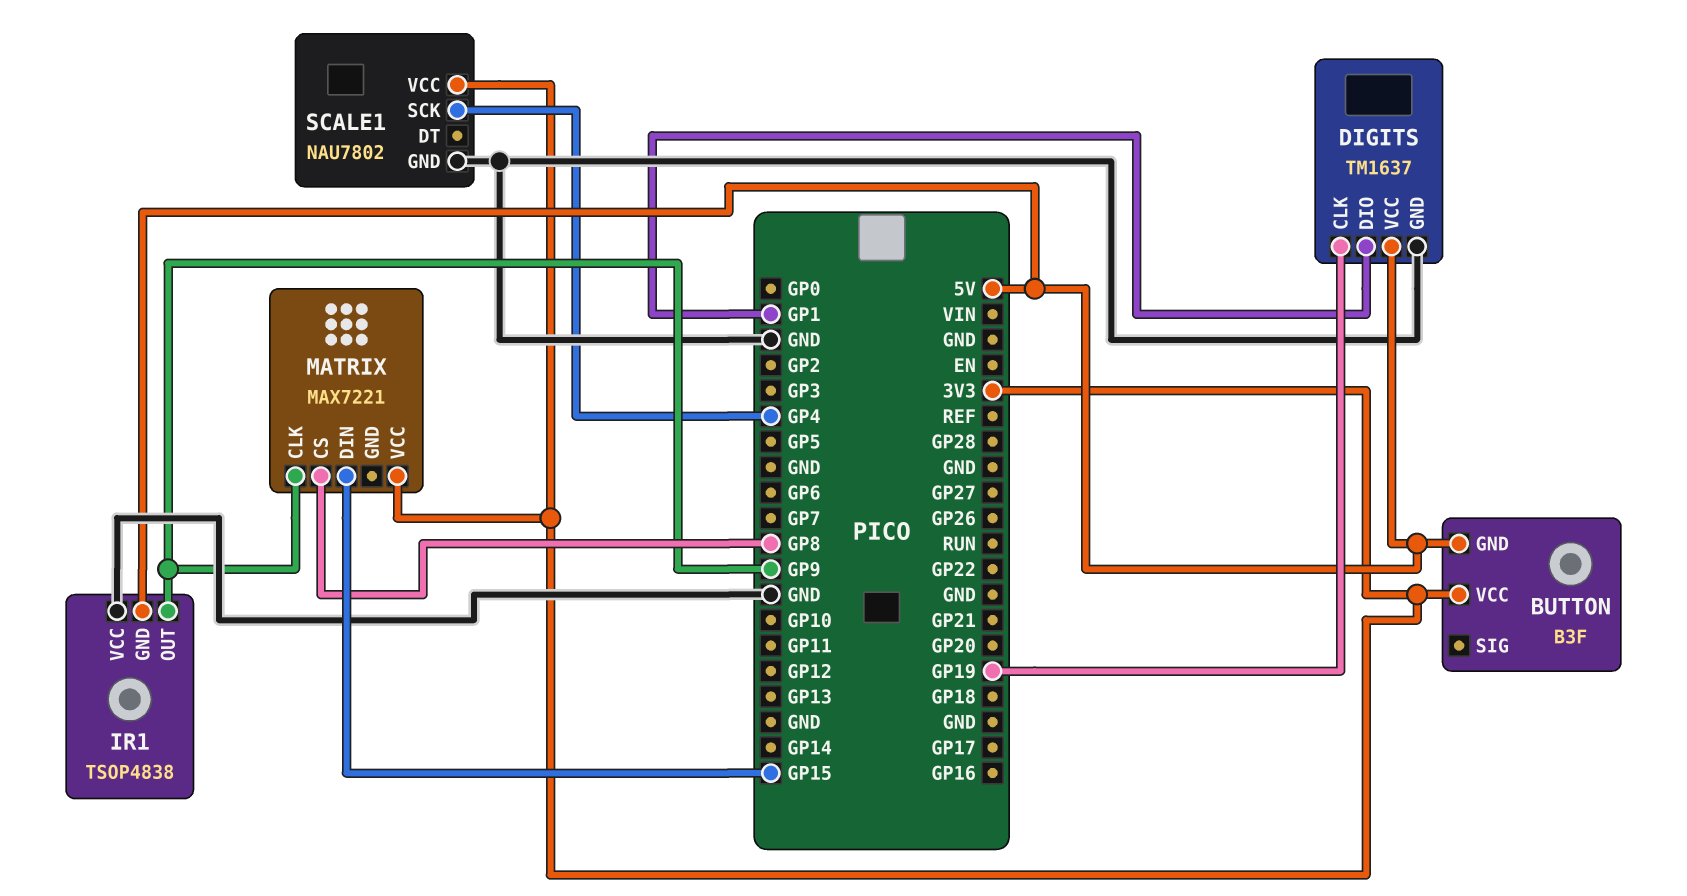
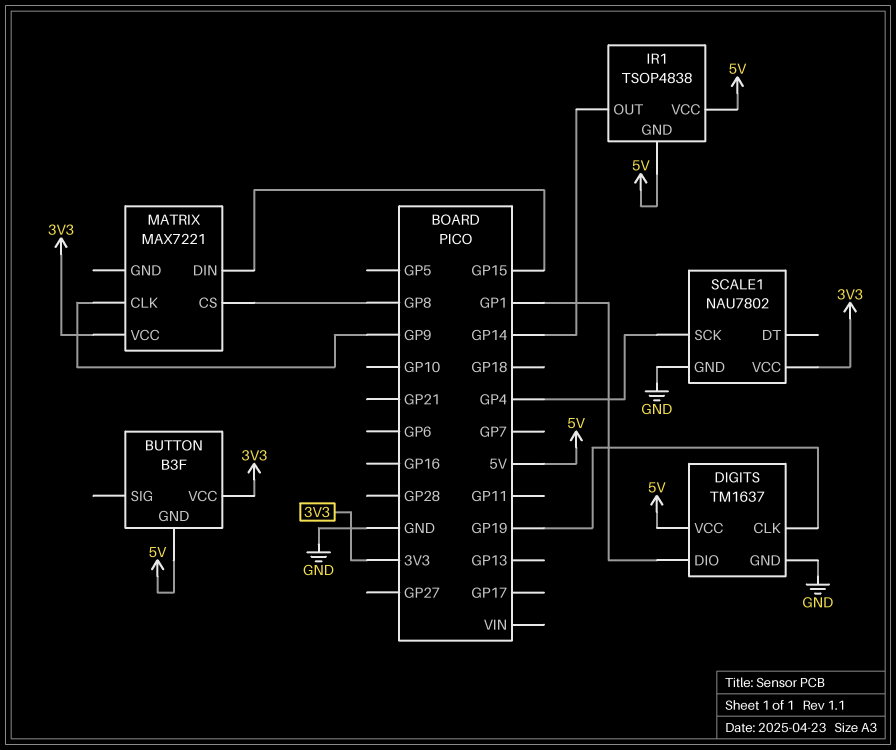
IR1 pin OUT: GP9 -> GP14
IR1 pin VCC: GND -> 5V

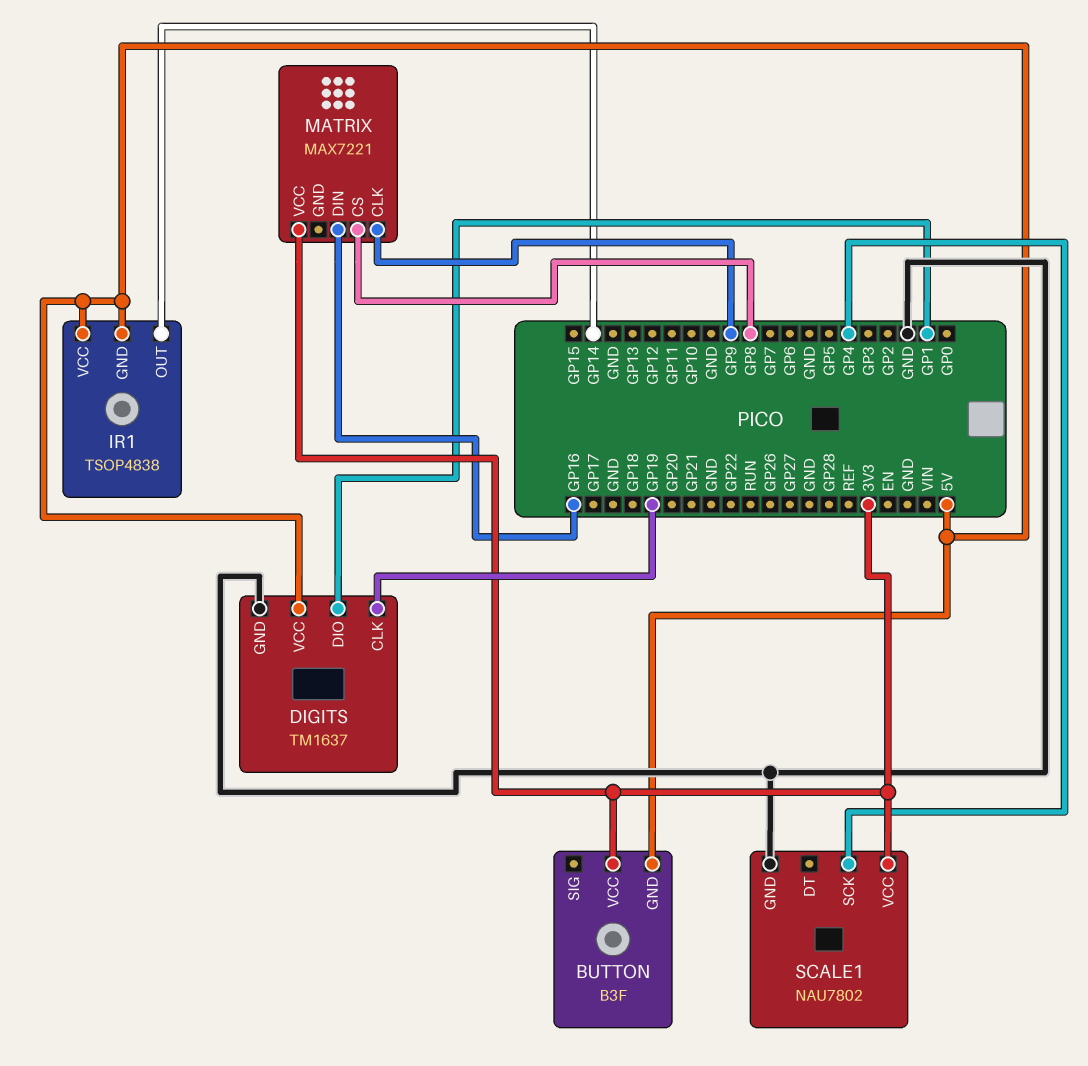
MATRIX pin DIN: GP15 -> GP16

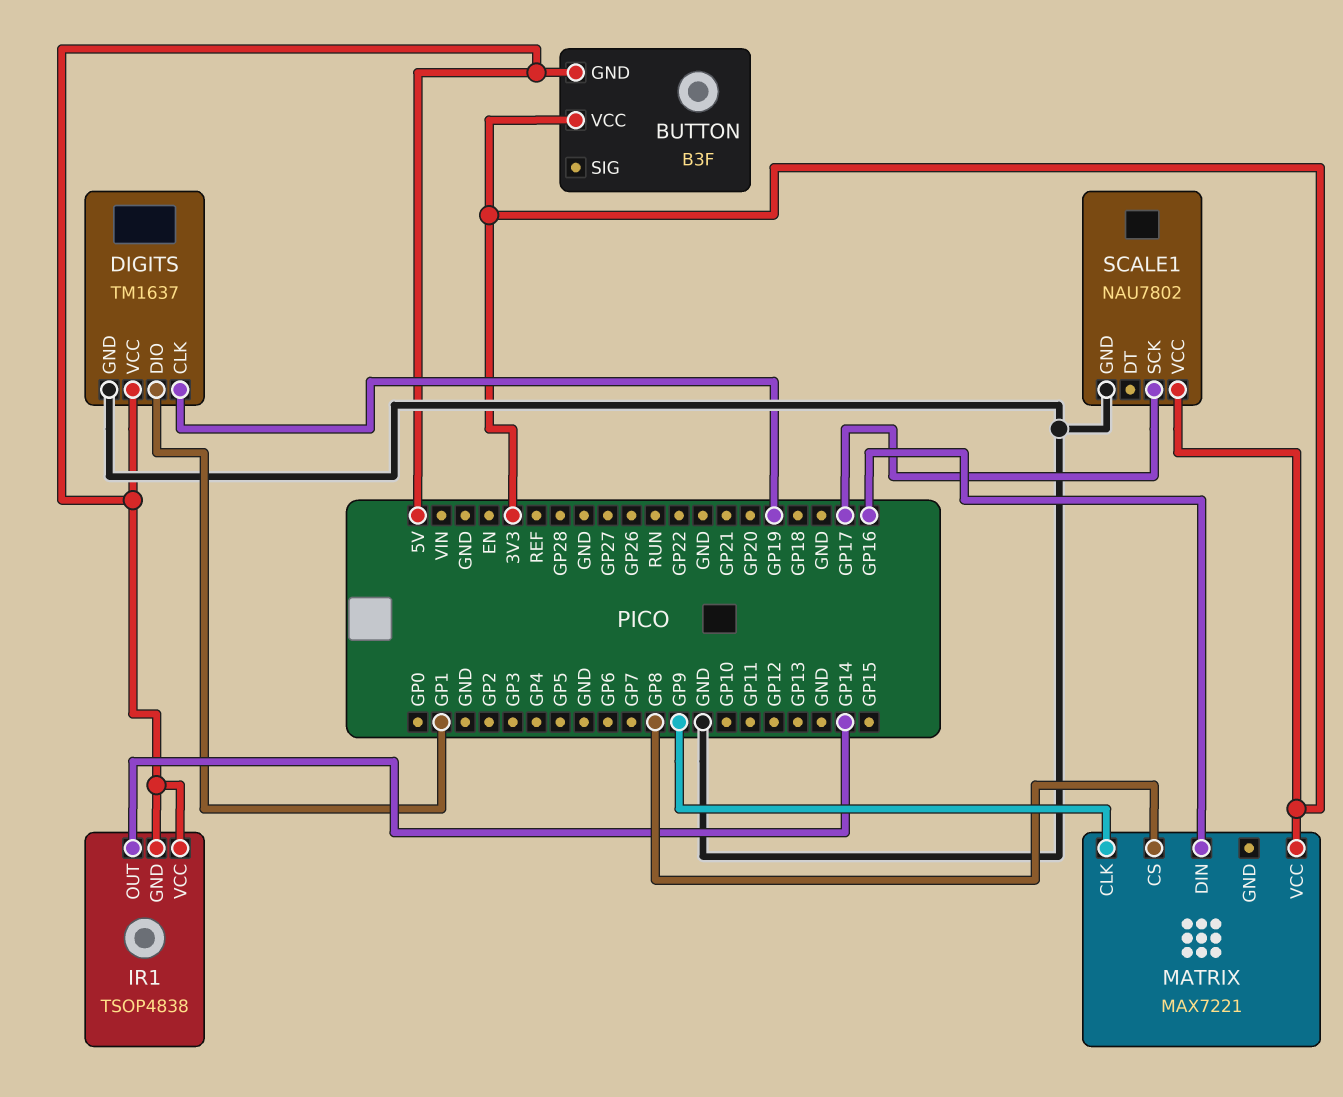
SCALE1 pin SCK: GP4 -> GP17

